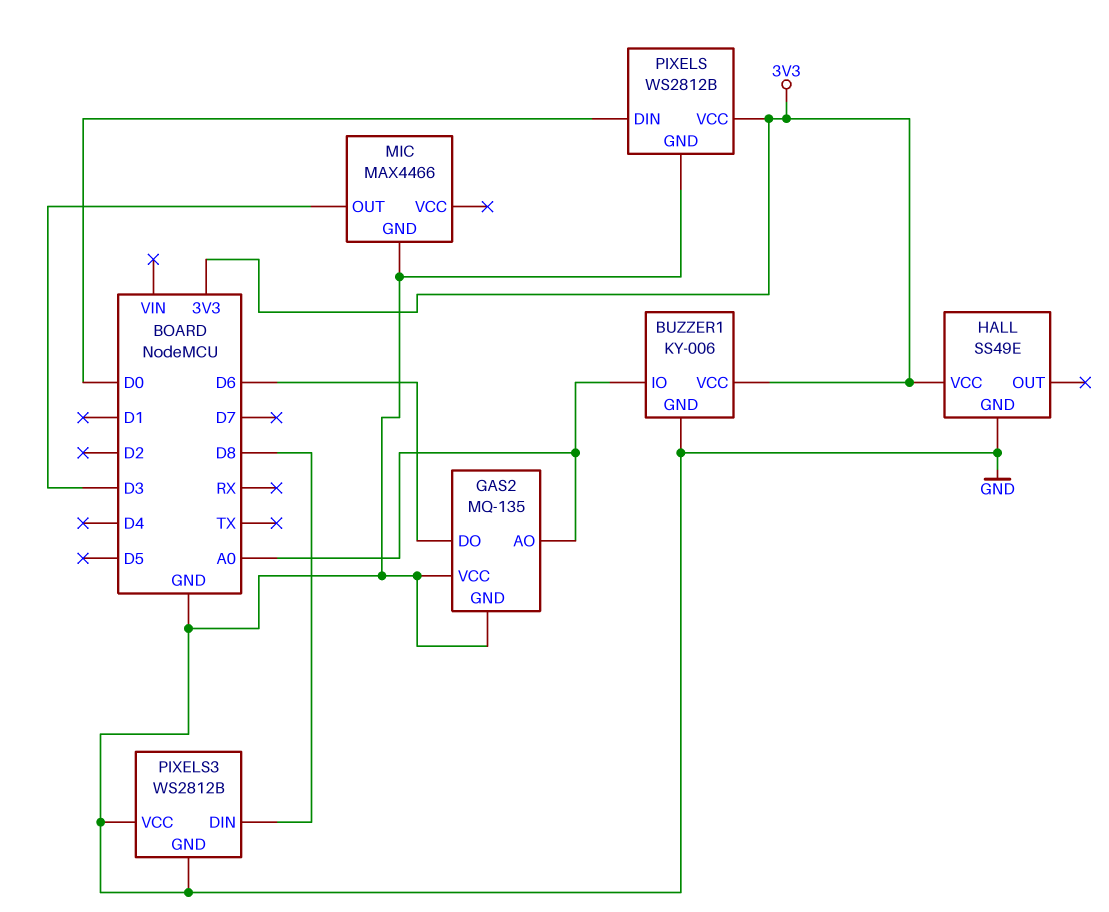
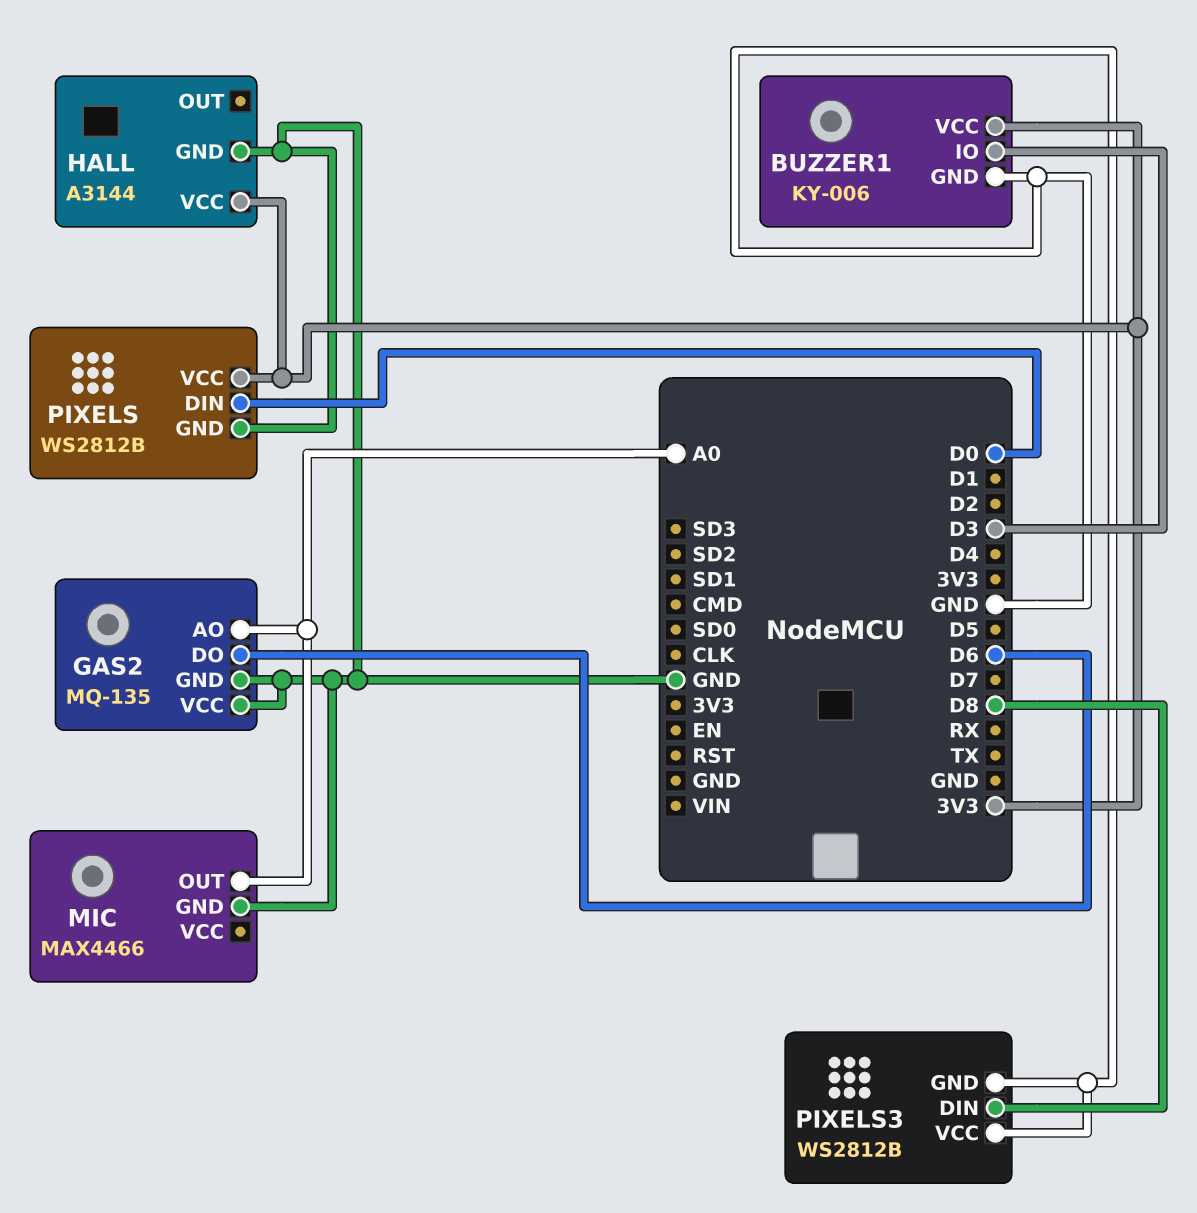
BUZZER1 pin IO: A0 -> D3
HALL: SS49E -> A3144
MIC pin OUT: D3 -> A0

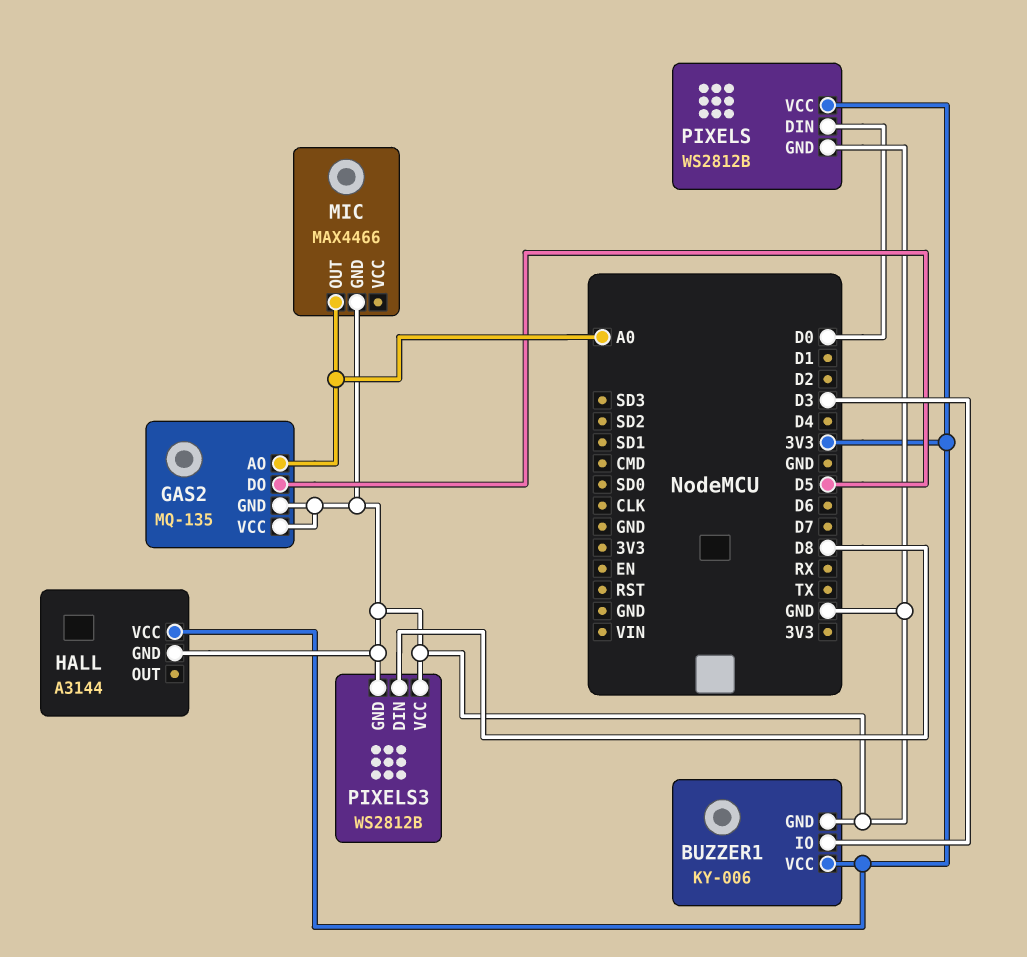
GAS2 pin DO: D6 -> D5

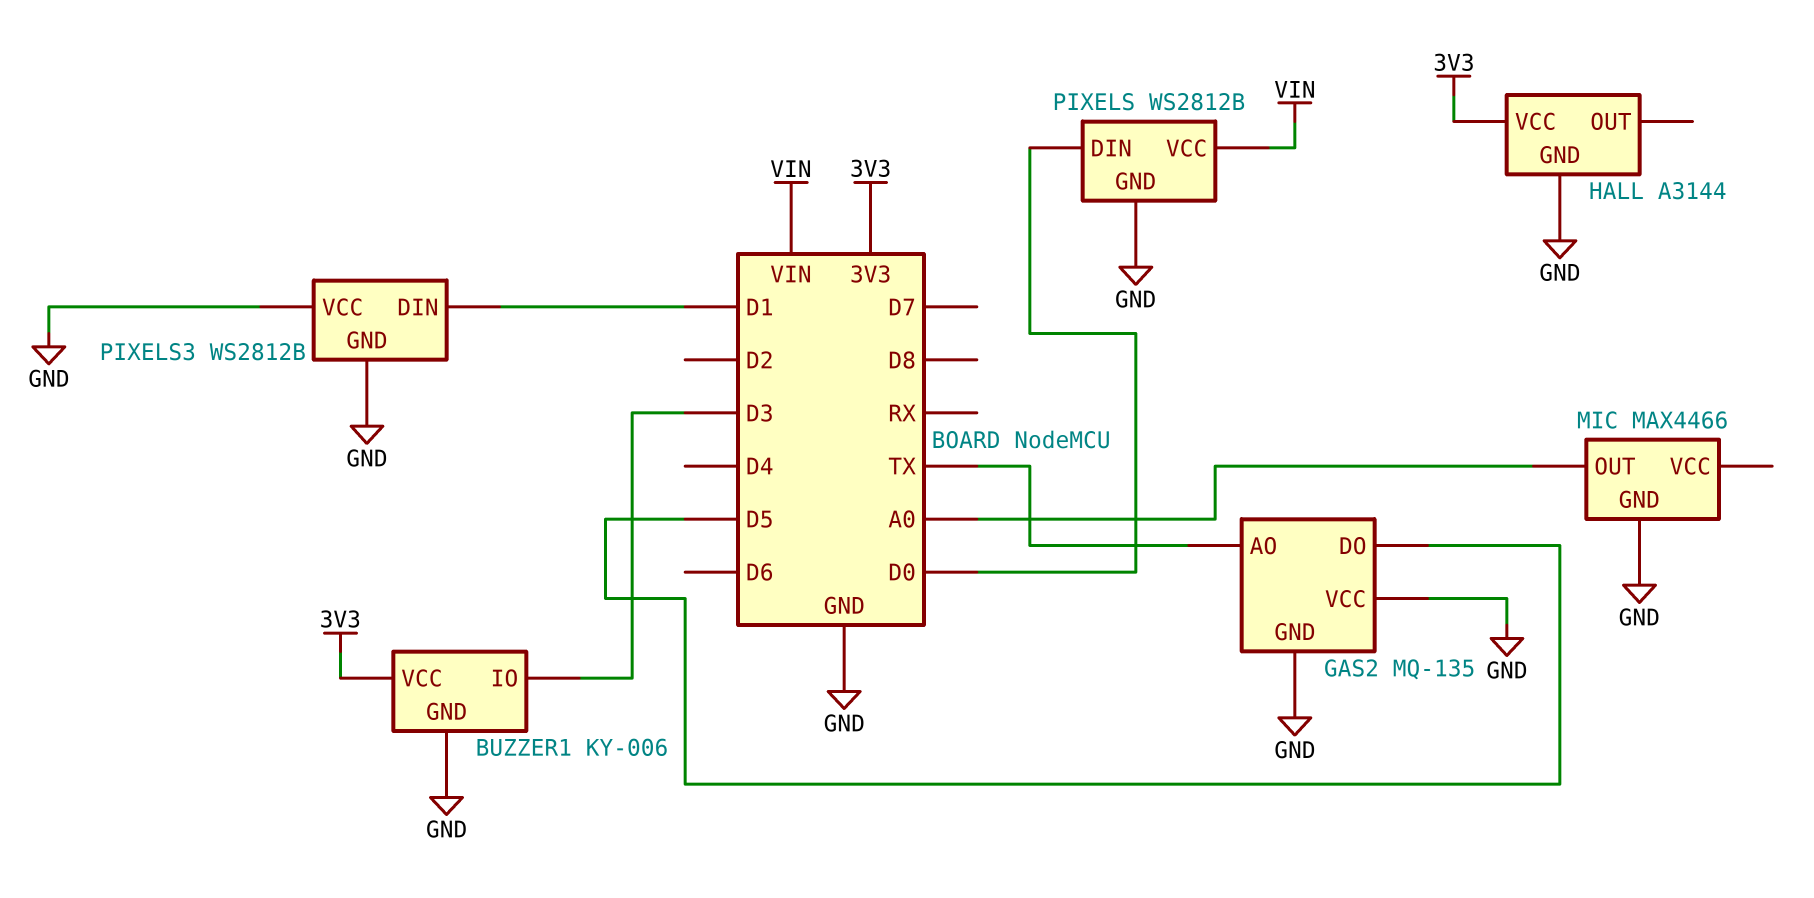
GAS2 pin AO: A0 -> TX
PIXELS pin VCC: 3V3 -> VIN
PIXELS3 pin DIN: D8 -> D1

